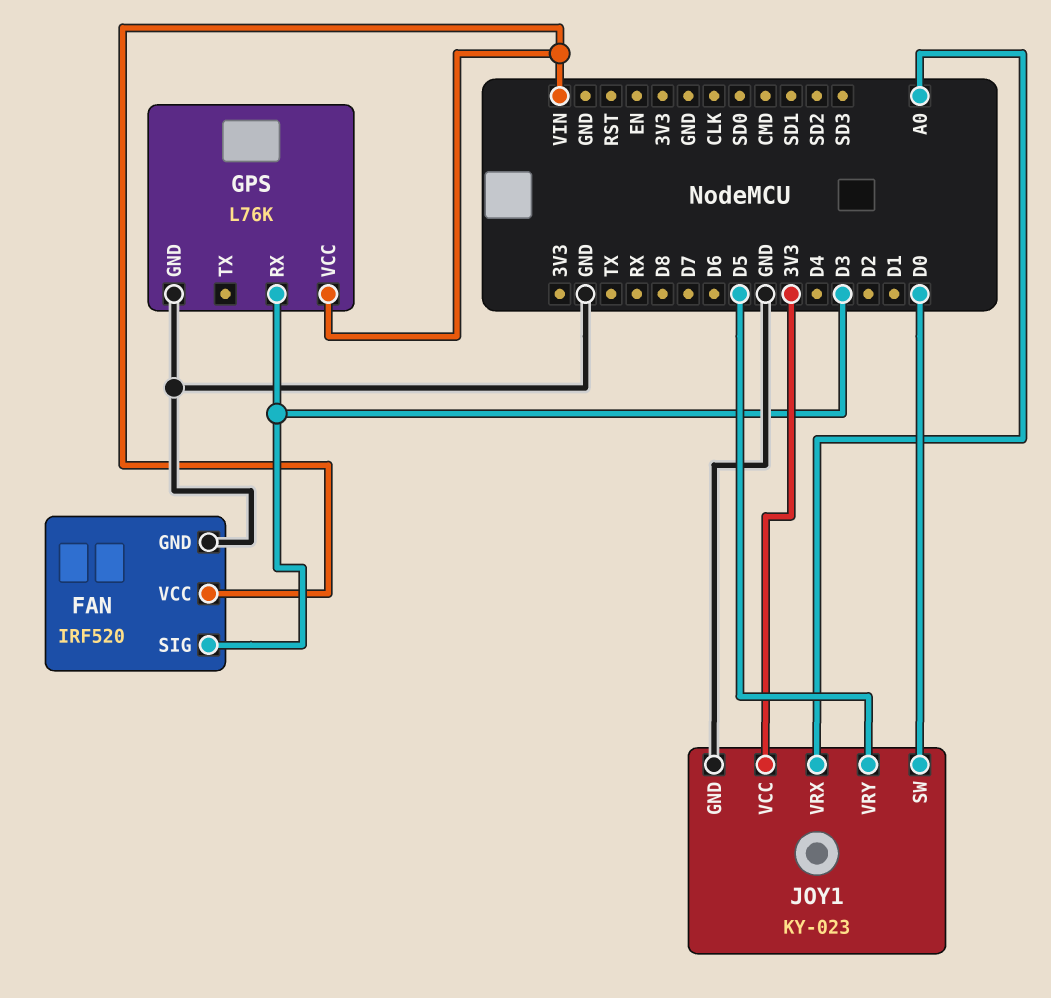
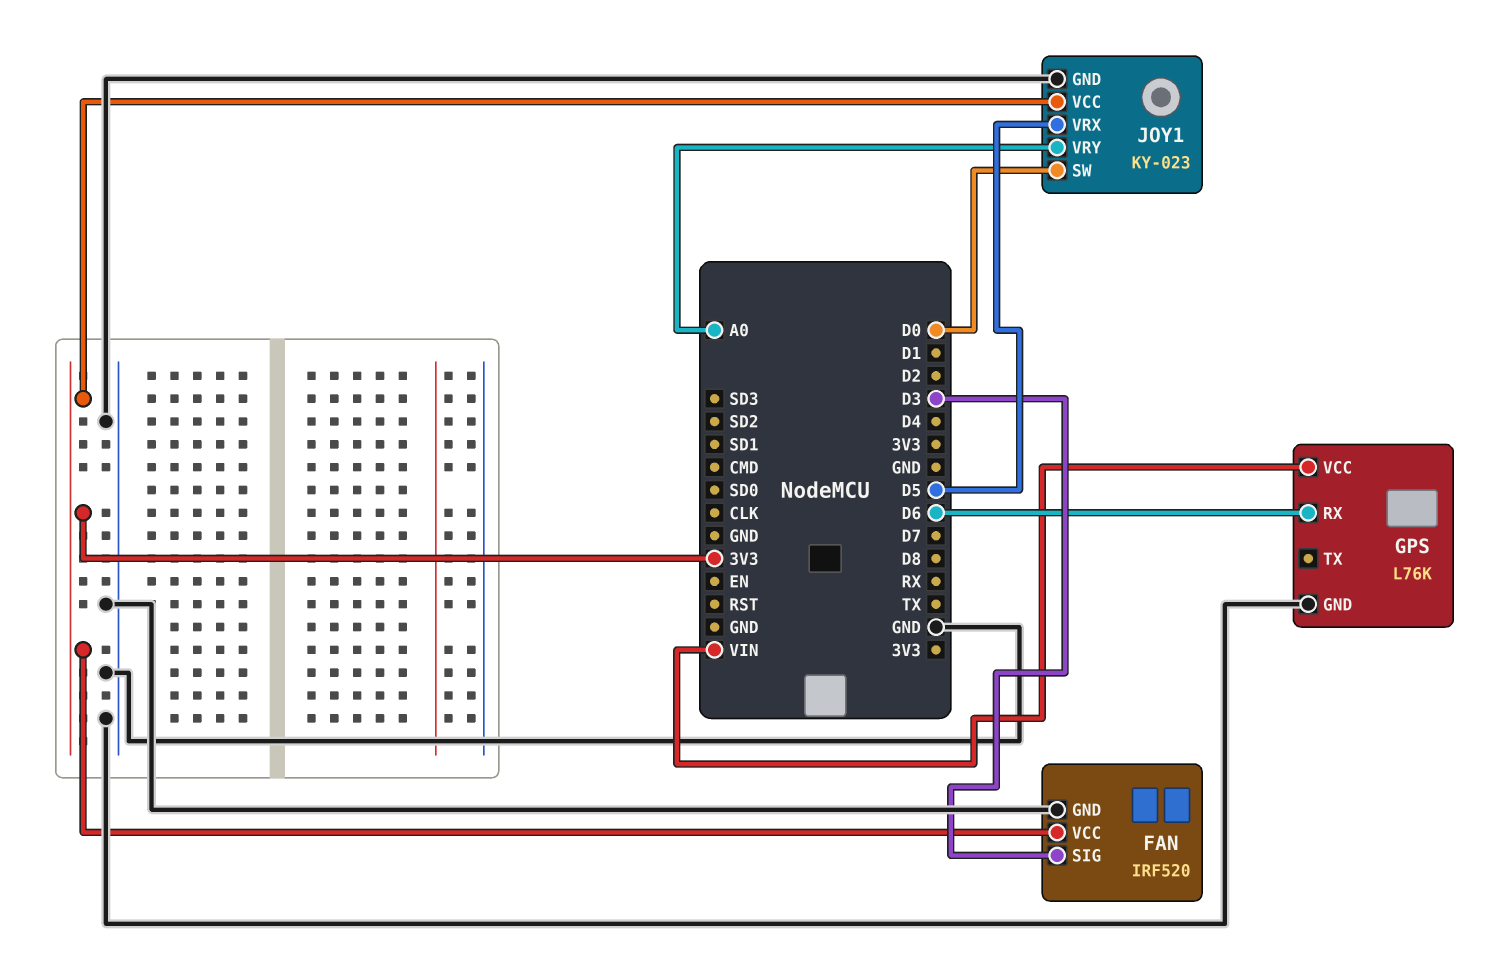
FAN pin VCC: VIN -> 3V3
GPS pin RX: D3 -> D6
JOY1 pin VRX: A0 -> D5
JOY1 pin VRY: D5 -> A0

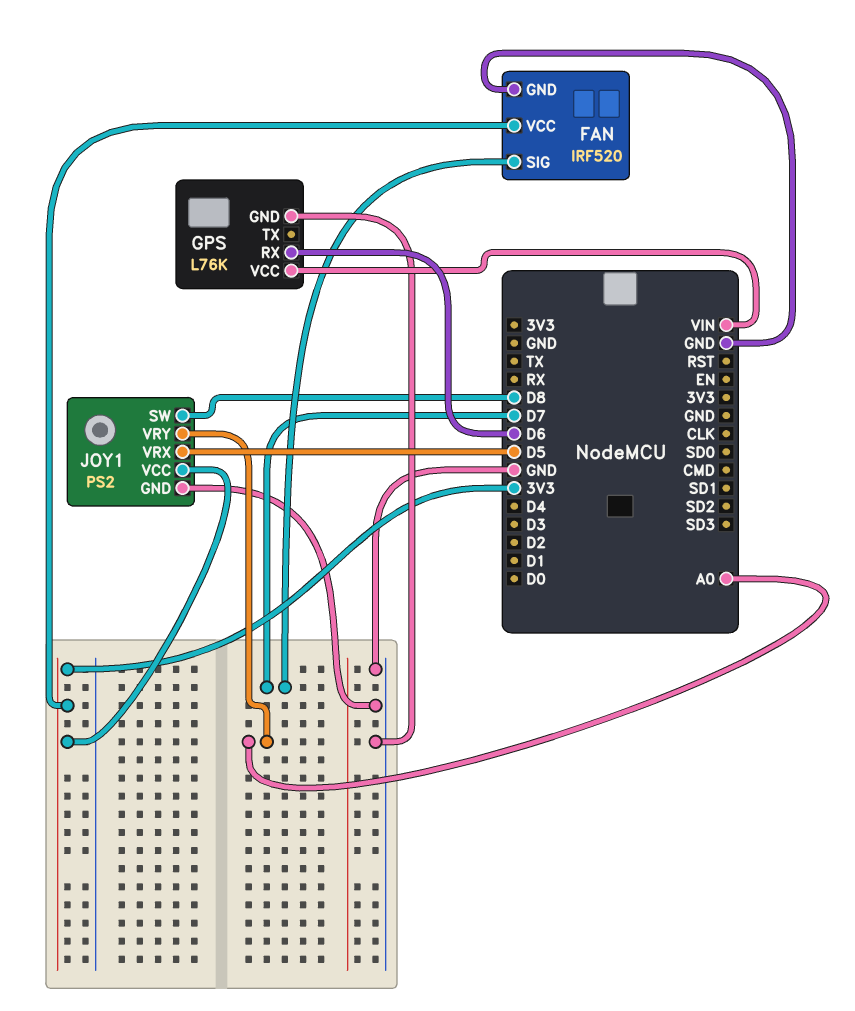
FAN pin SIG: D3 -> D7
JOY1: KY-023 -> PS2
JOY1 pin SW: D0 -> D8

